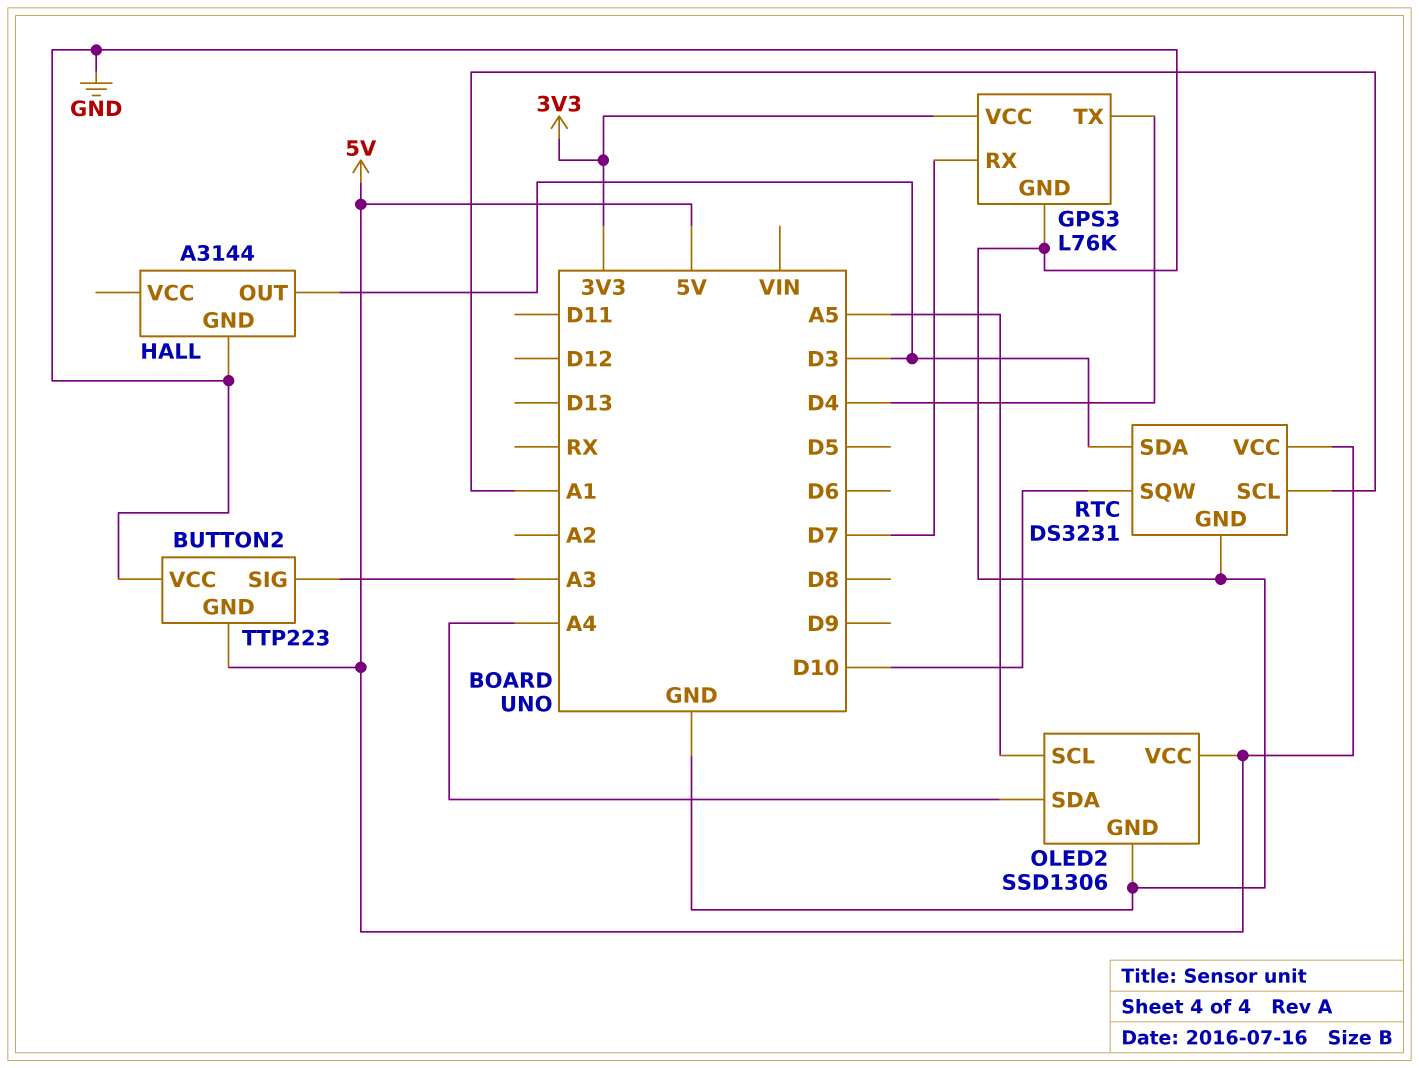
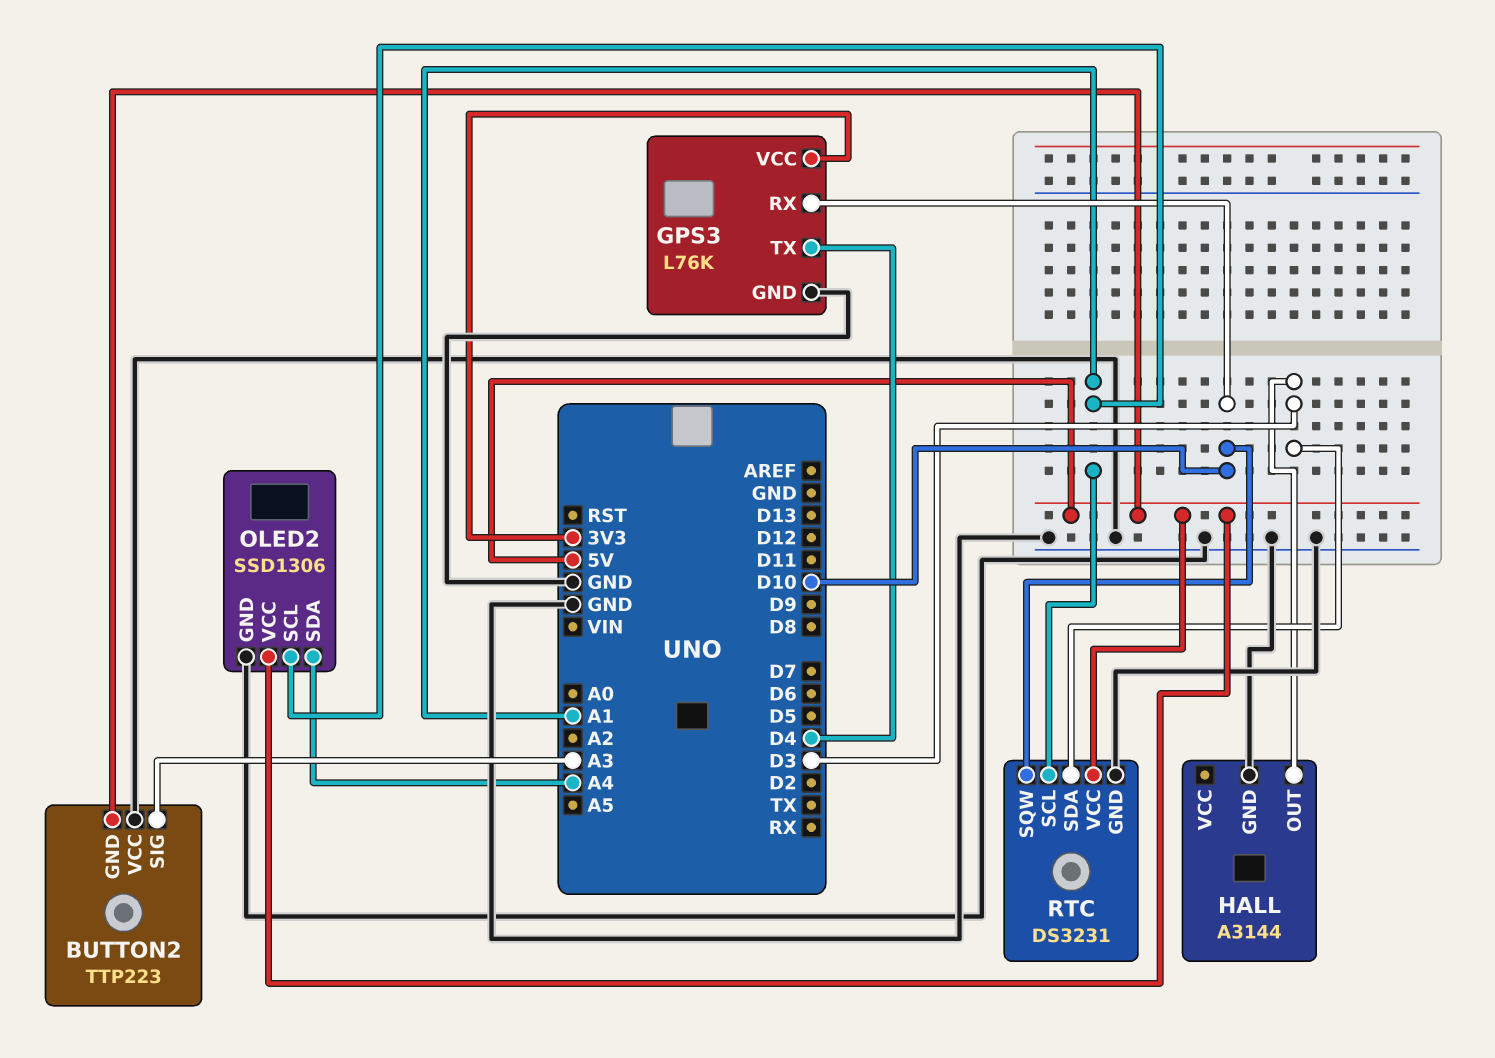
GPS3 pin RX: D7 -> D10
OLED2 pin SCL: A5 -> A1

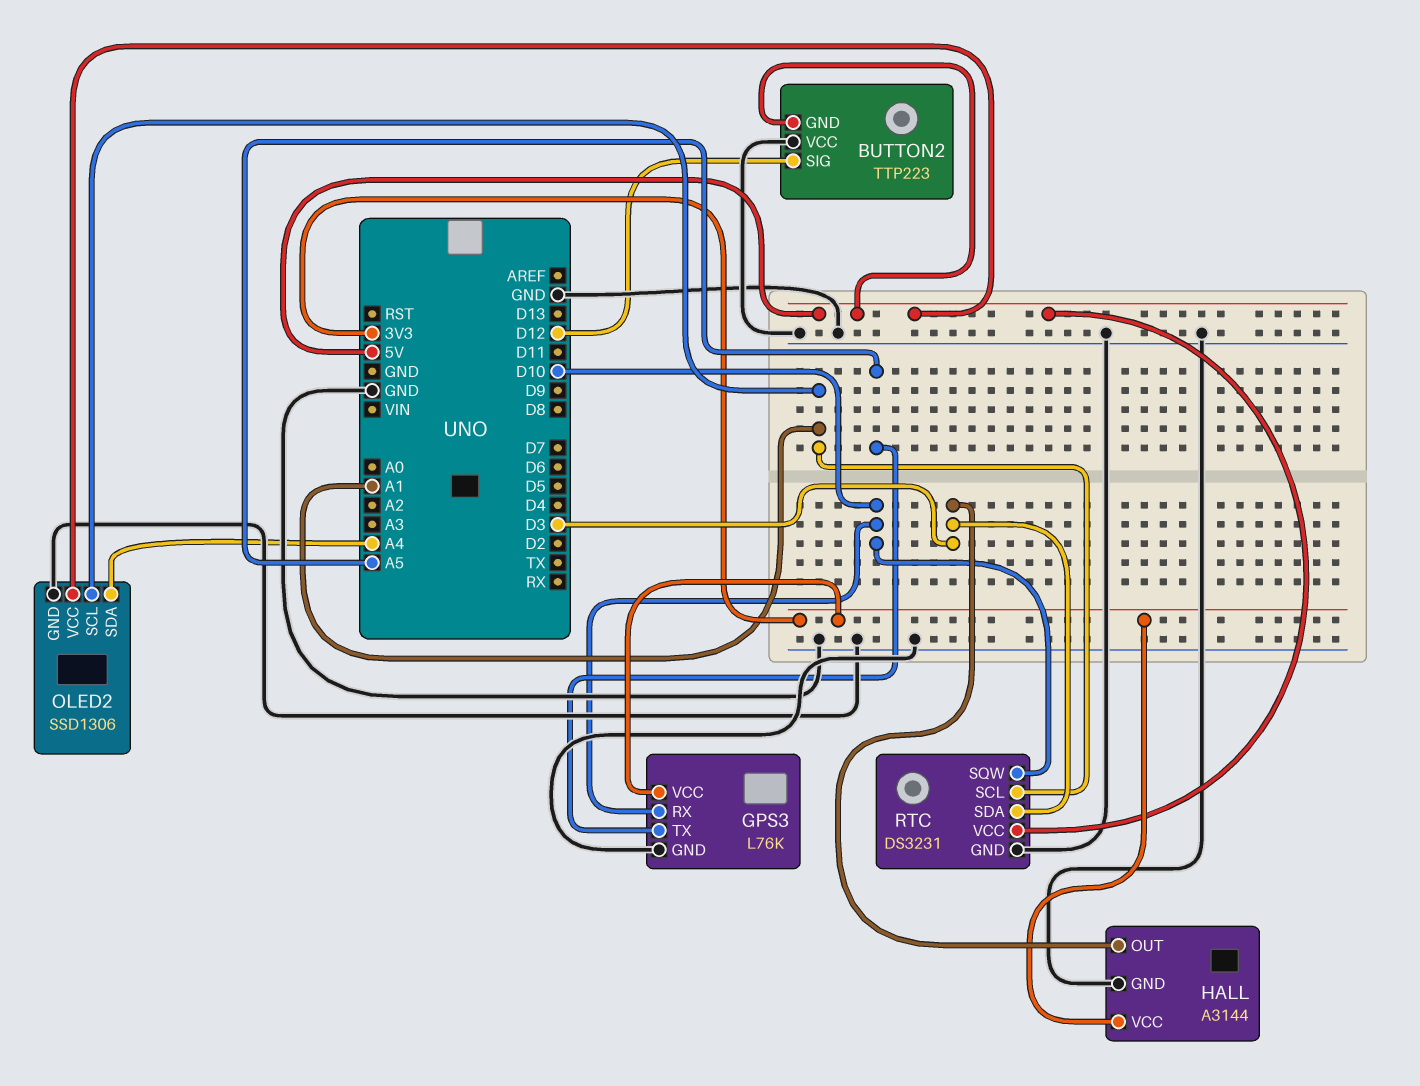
BUTTON2 pin SIG: A3 -> D12
GPS3 pin TX: D4 -> A5
HALL pin VCC: none -> 3V3

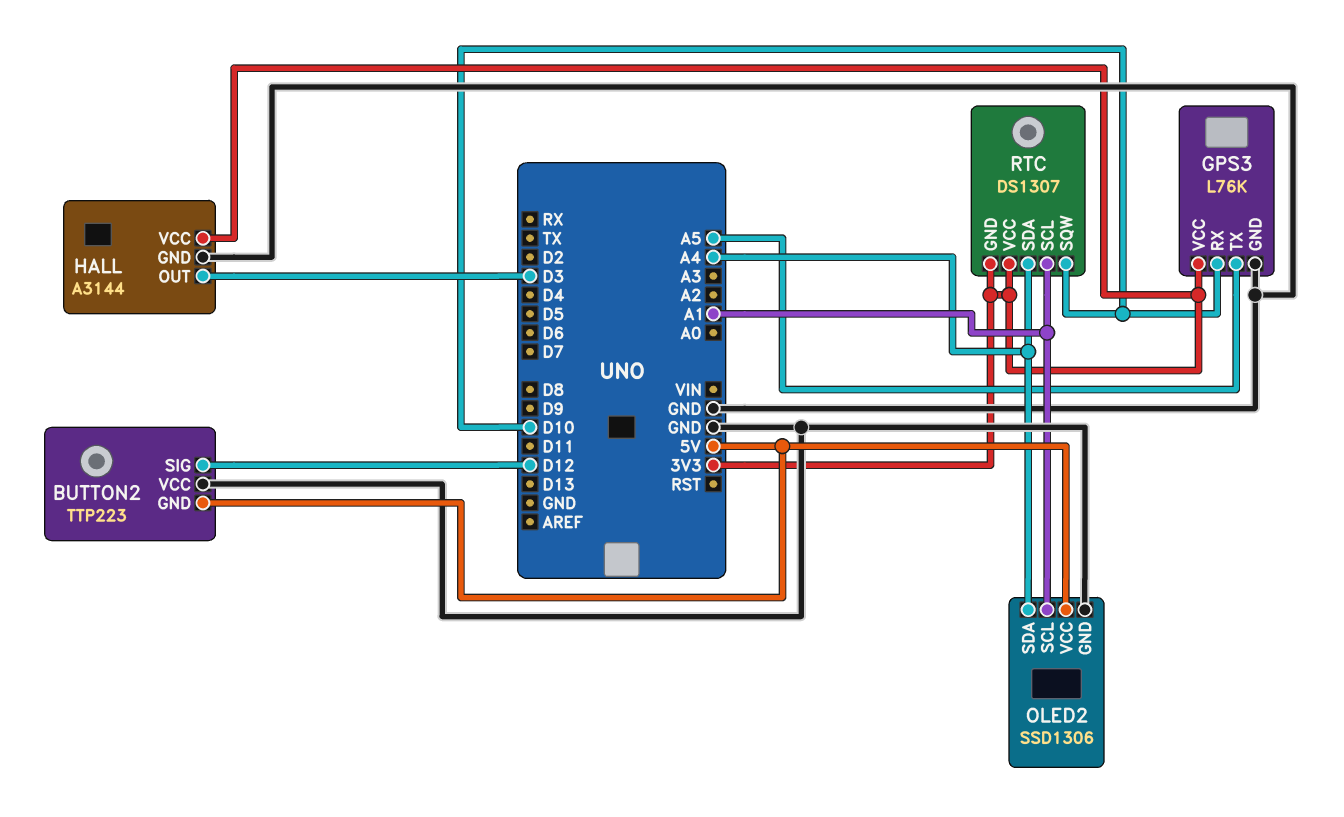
RTC: DS3231 -> DS1307
RTC pin GND: GND -> 3V3
RTC pin SDA: D3 -> A4
RTC pin VCC: 5V -> 3V3

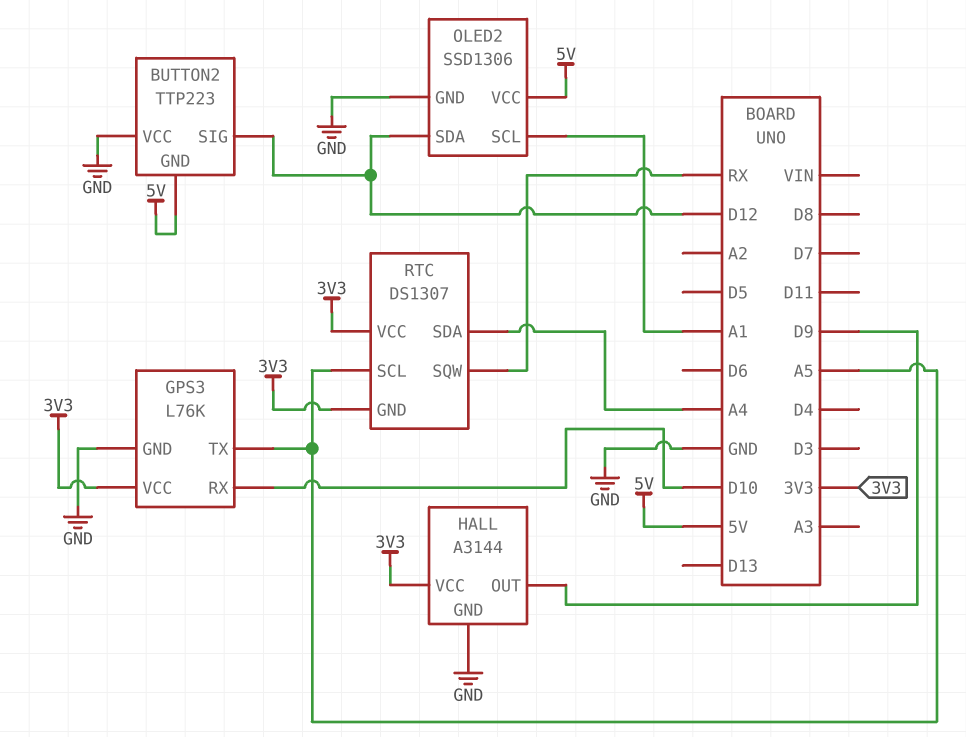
HALL pin OUT: D3 -> D9
OLED2 pin SDA: A4 -> D12
RTC pin SCL: A1 -> A5
RTC pin SQW: D10 -> RX

